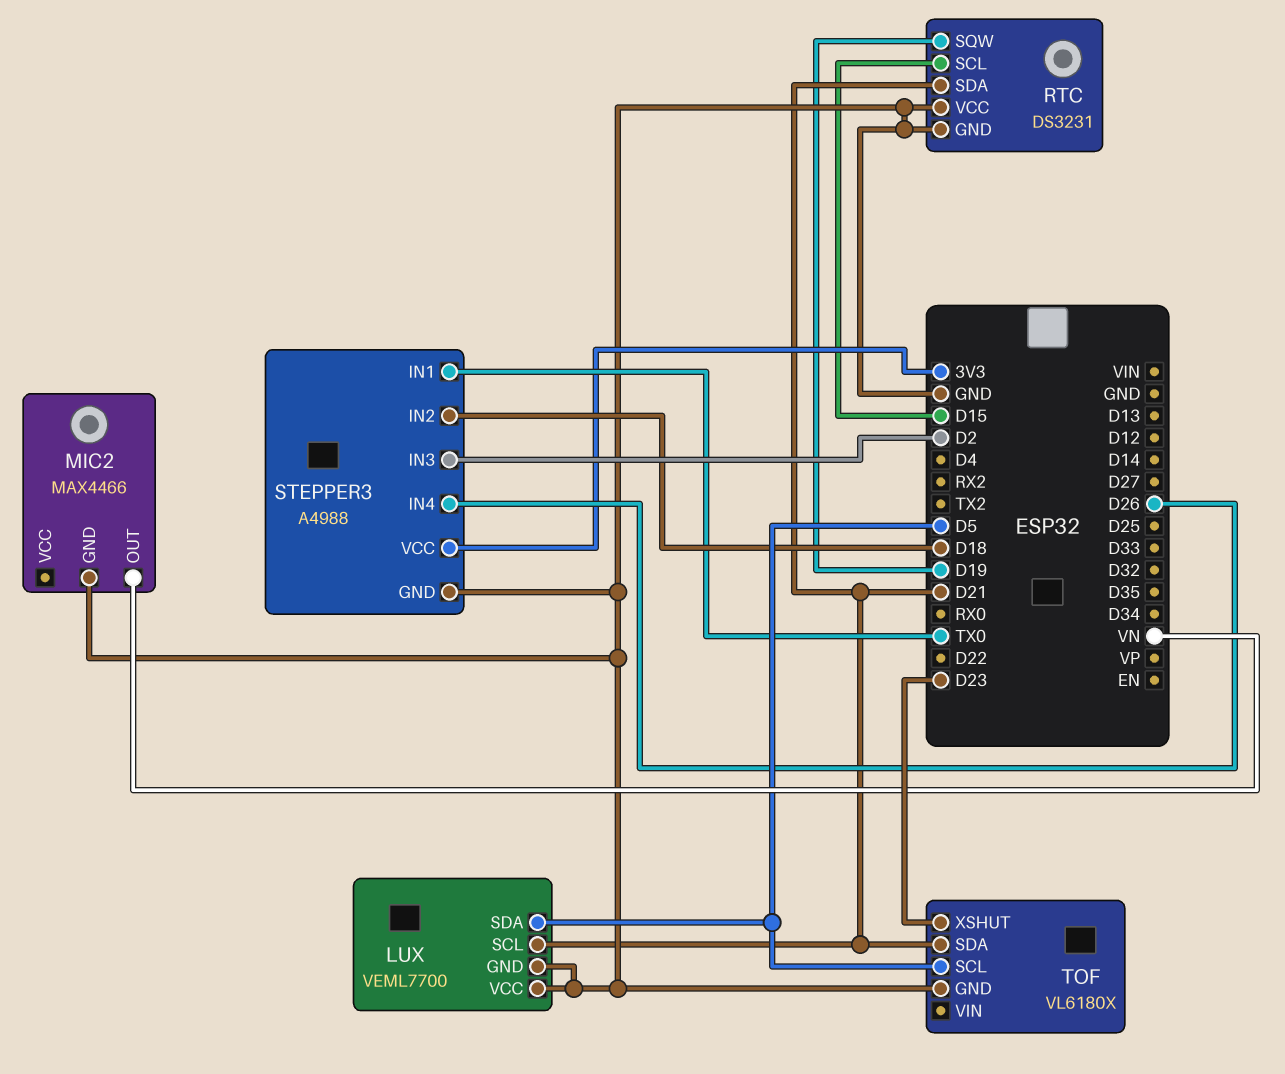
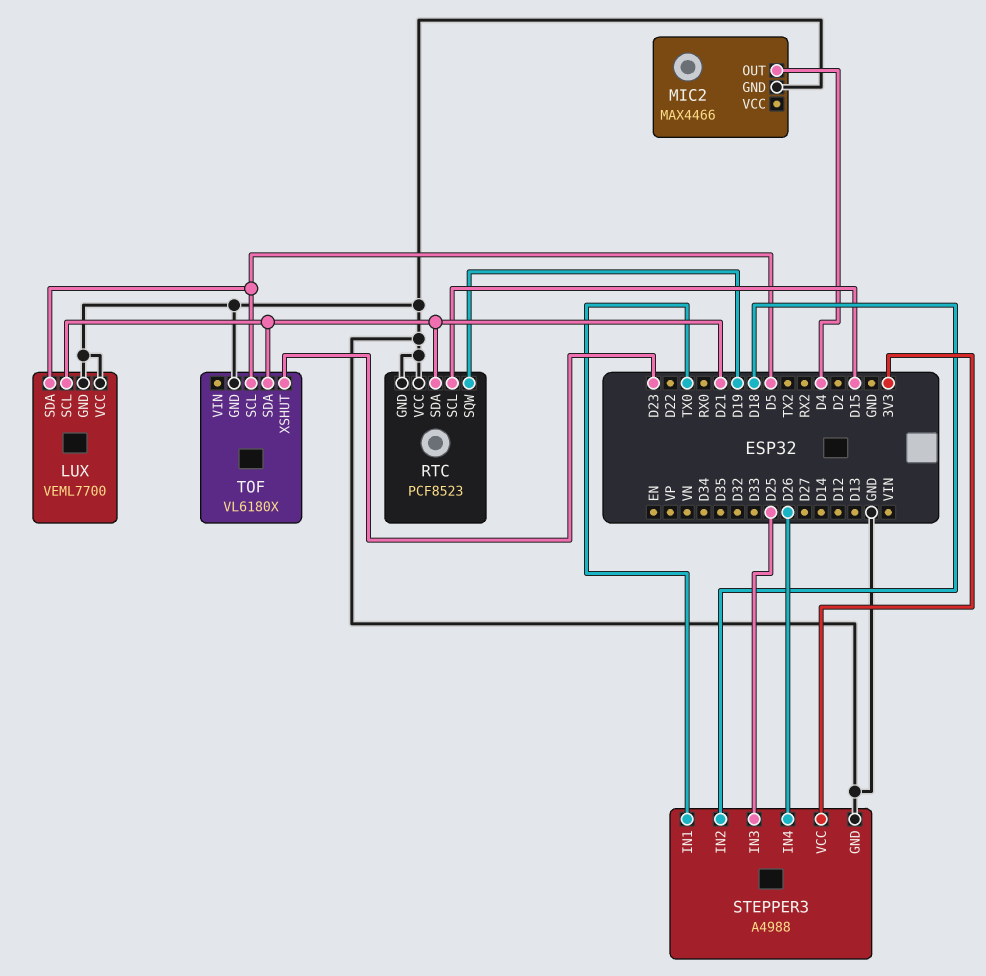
MIC2 pin OUT: VN -> D4
RTC: DS3231 -> PCF8523
STEPPER3 pin IN3: D2 -> D25

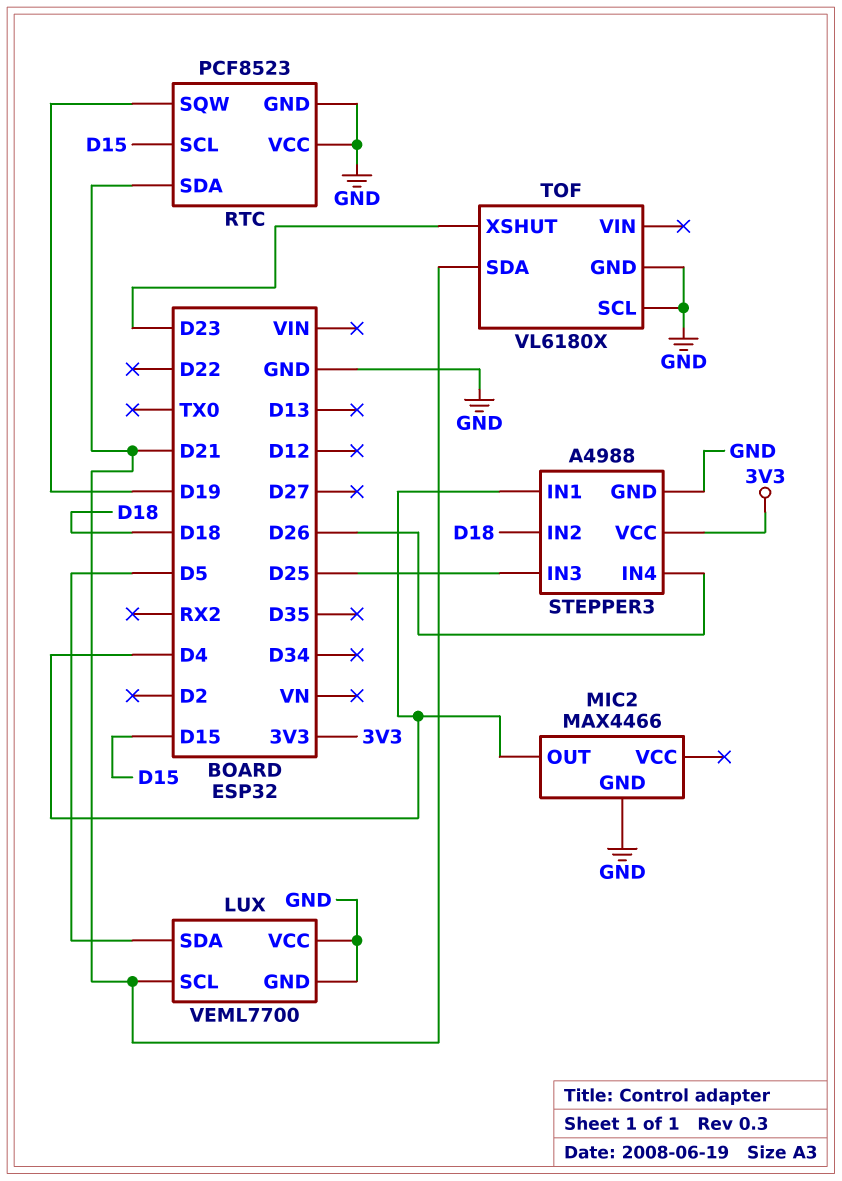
STEPPER3 pin IN1: TX0 -> D4
TOF pin SCL: D5 -> GND

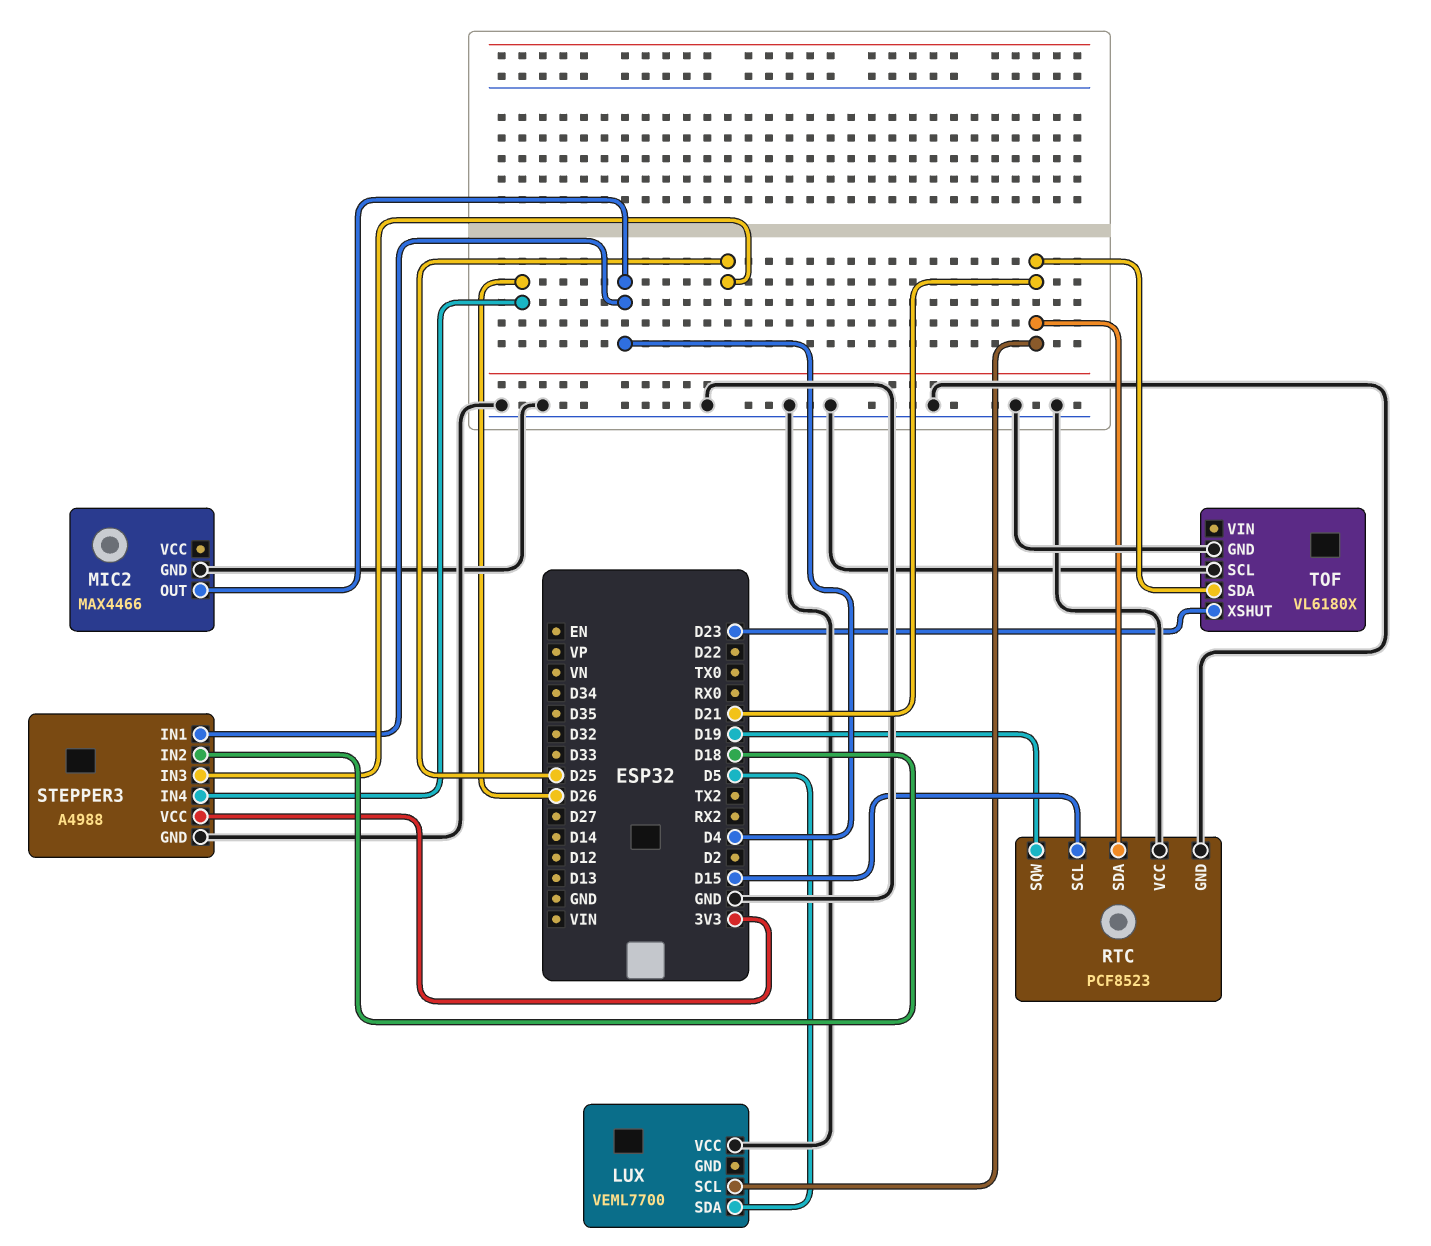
LUX pin GND: GND -> none

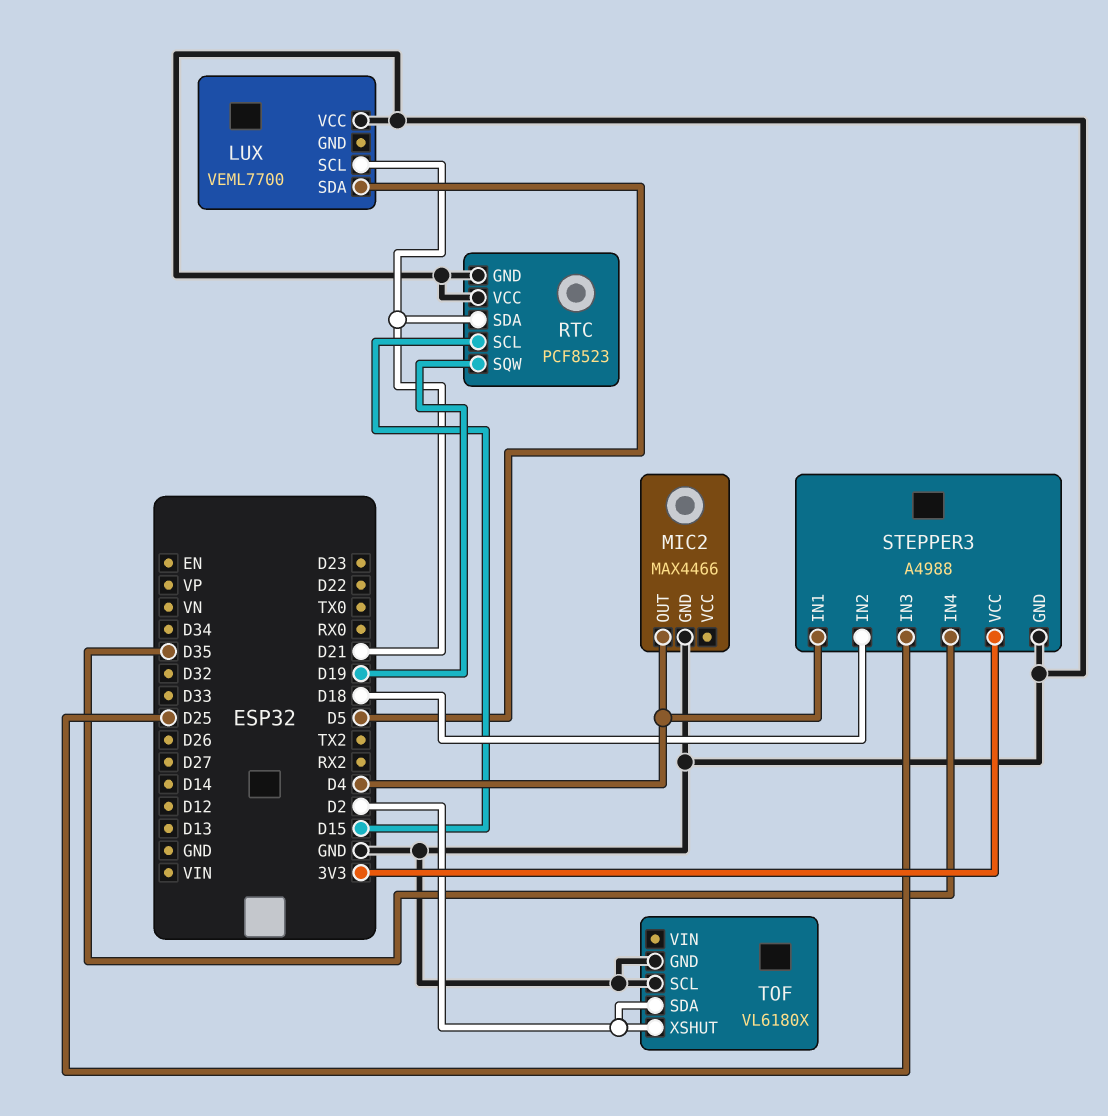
STEPPER3 pin IN4: D26 -> D35
TOF pin SDA: D21 -> D2
TOF pin XSHUT: D23 -> D2

